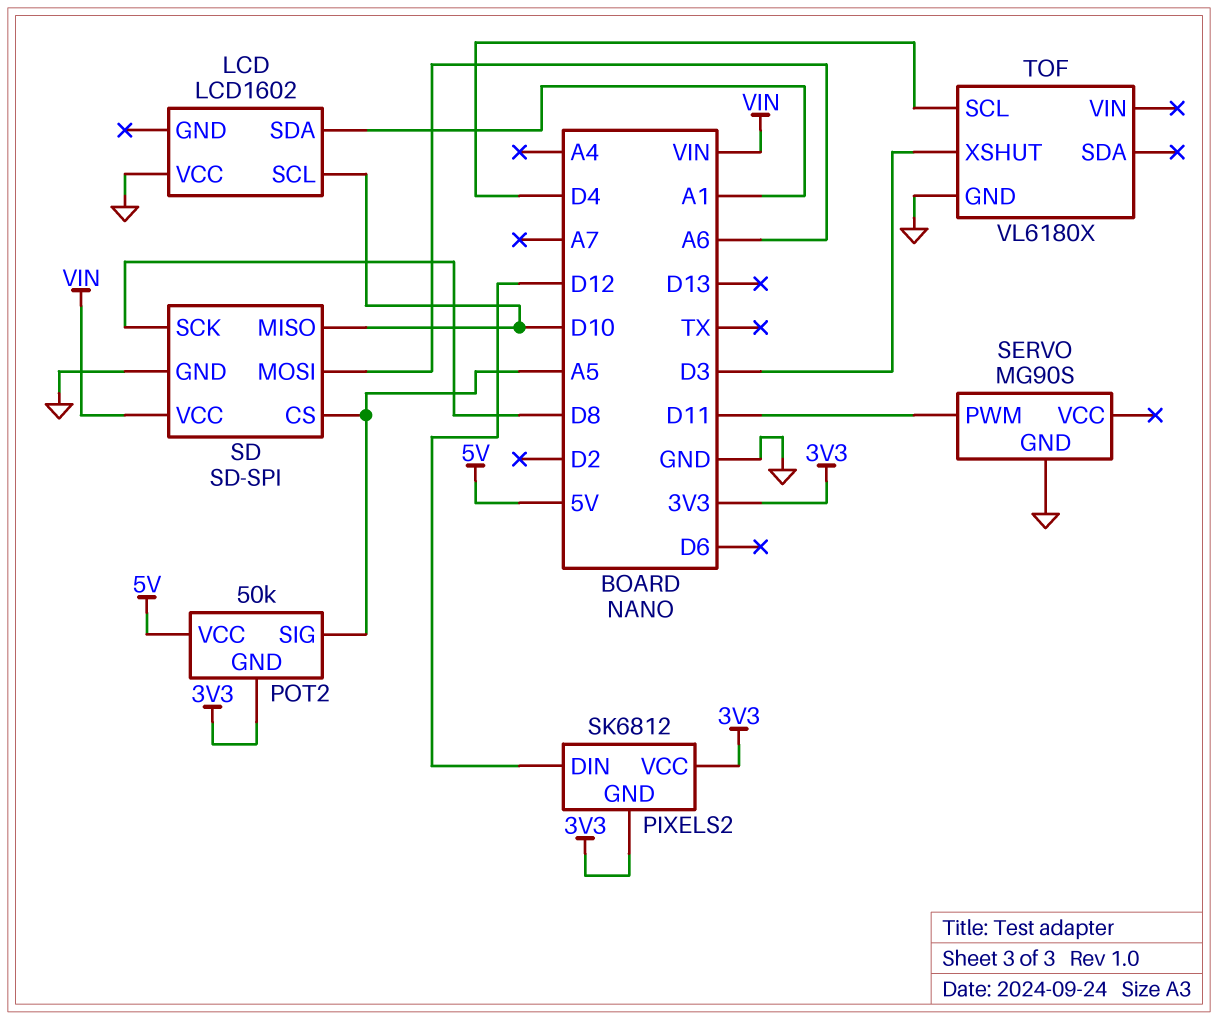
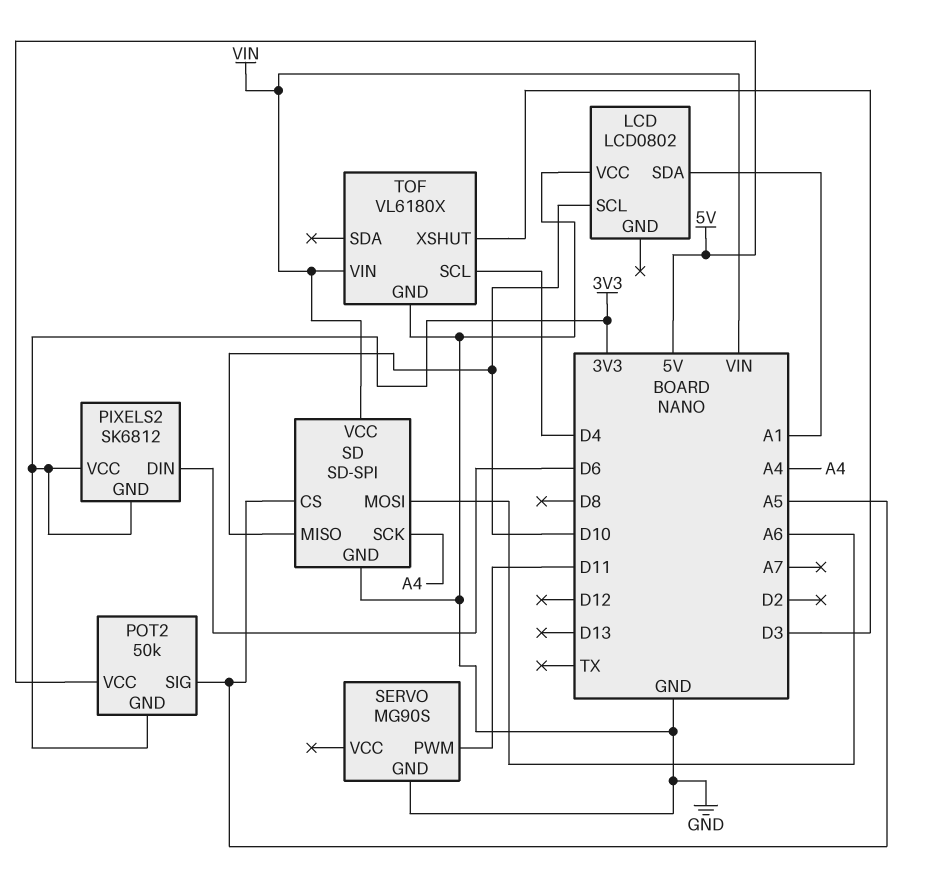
LCD: LCD1602 -> LCD0802
PIXELS2 pin DIN: D12 -> D6
SD pin SCK: D8 -> A4
TOF pin VIN: none -> VIN

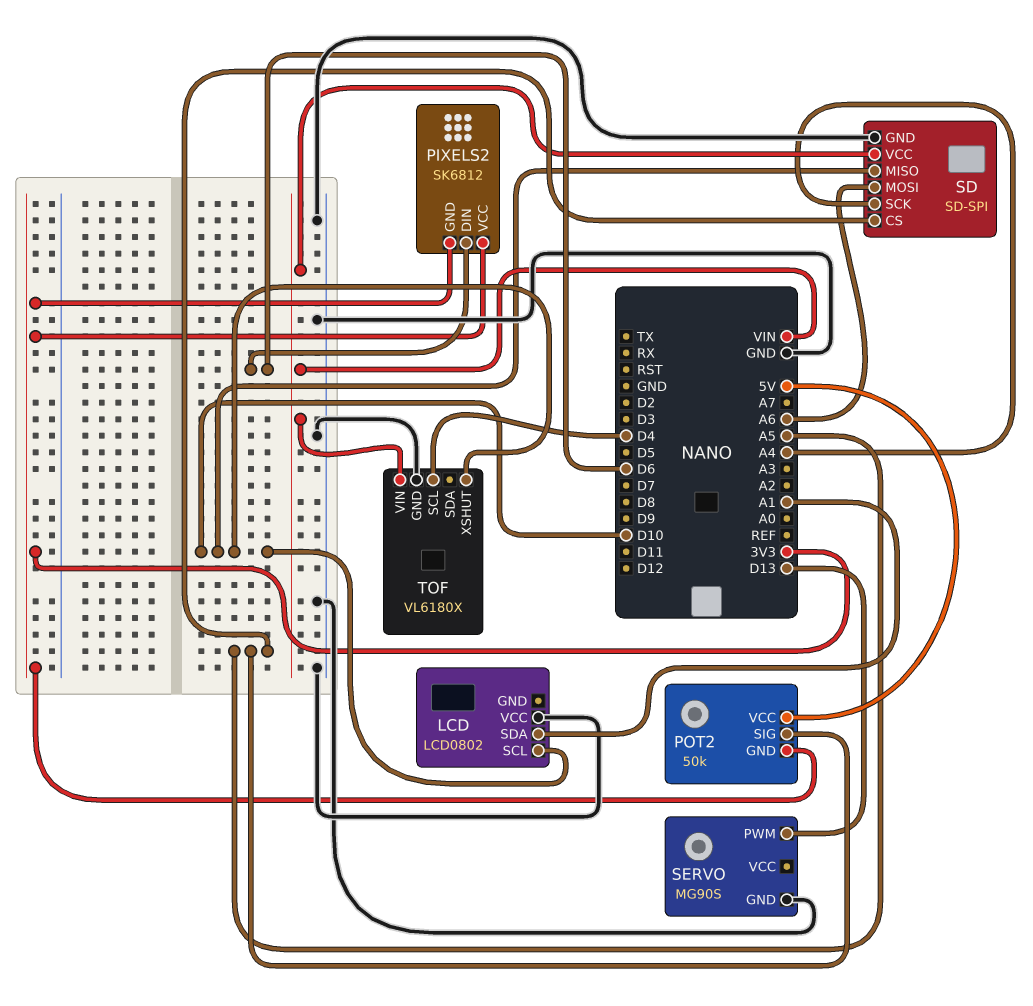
SERVO pin PWM: D11 -> D13
TOF pin XSHUT: D3 -> D10

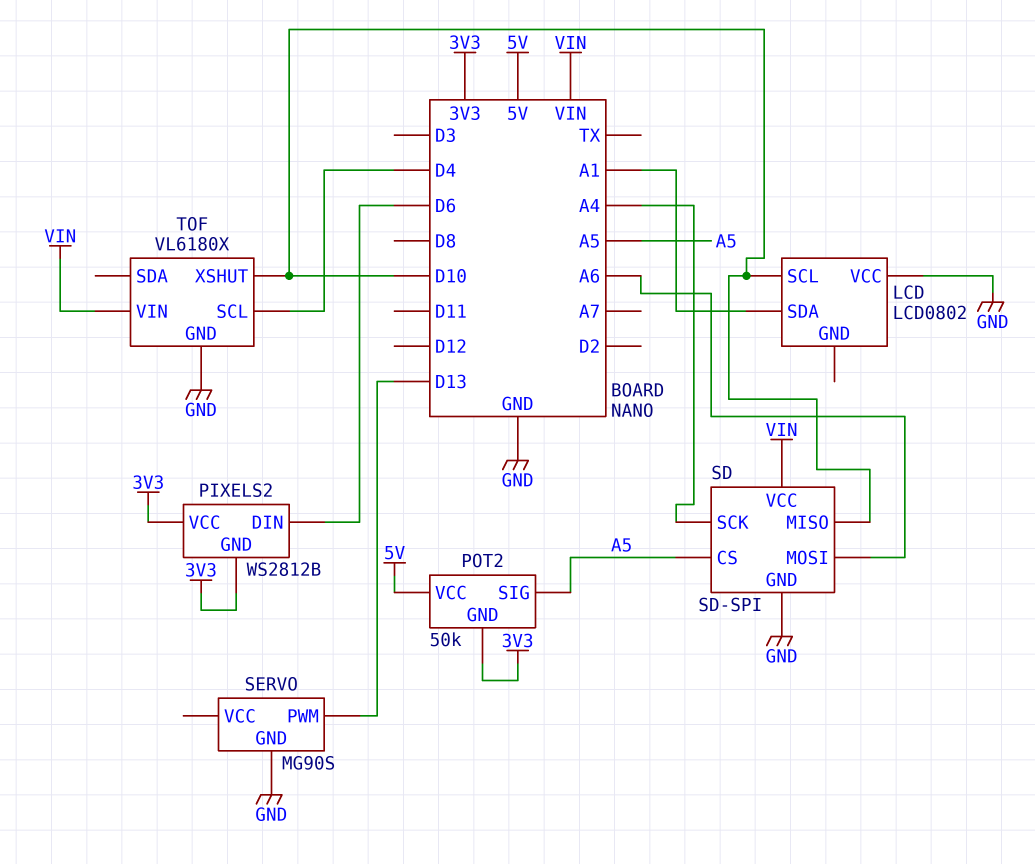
PIXELS2: SK6812 -> WS2812B

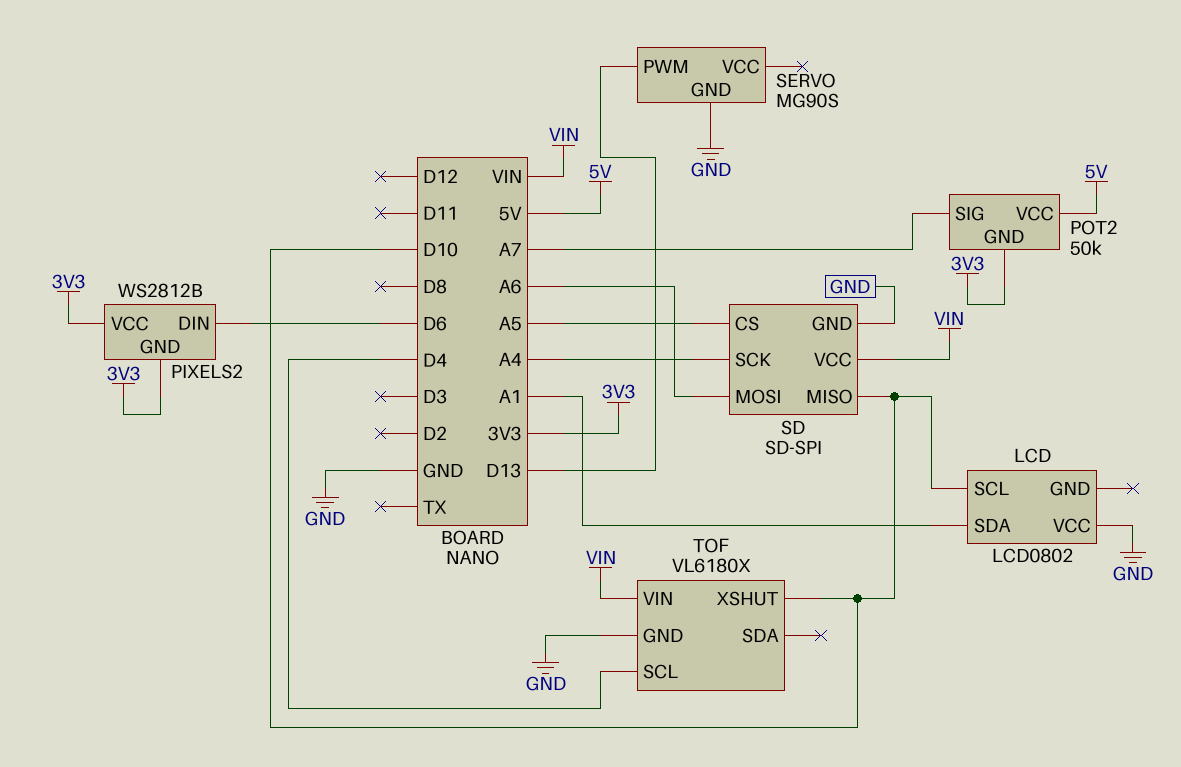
POT2 pin SIG: A5 -> A7

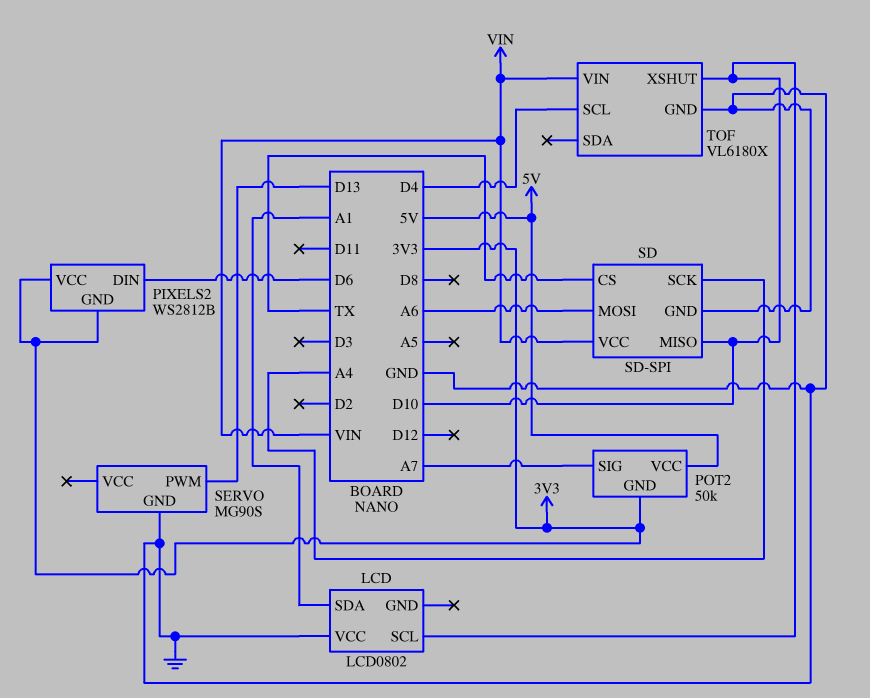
SD pin CS: A5 -> TX

